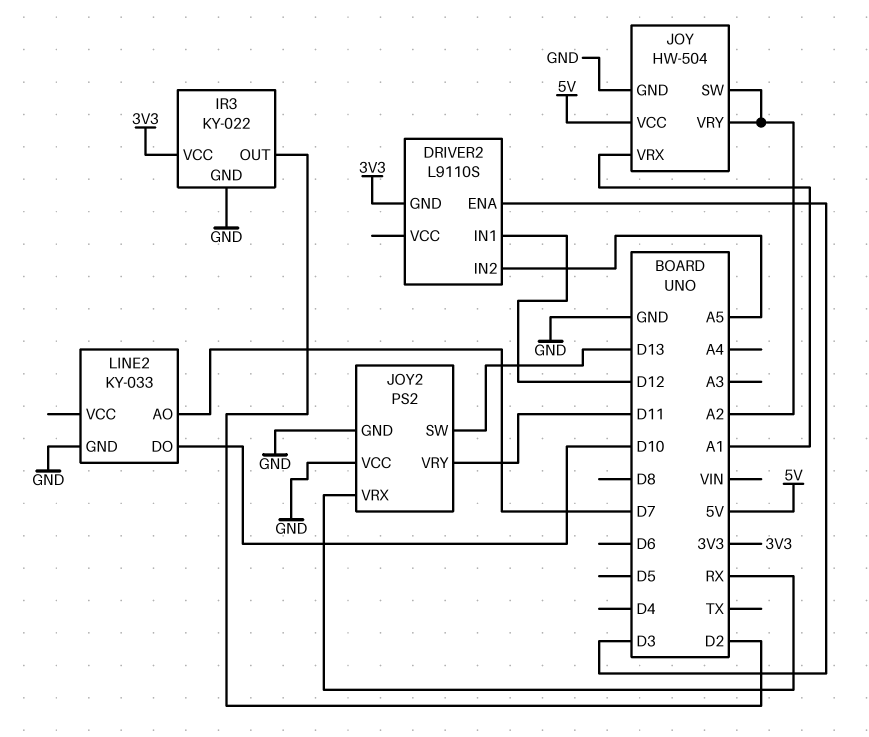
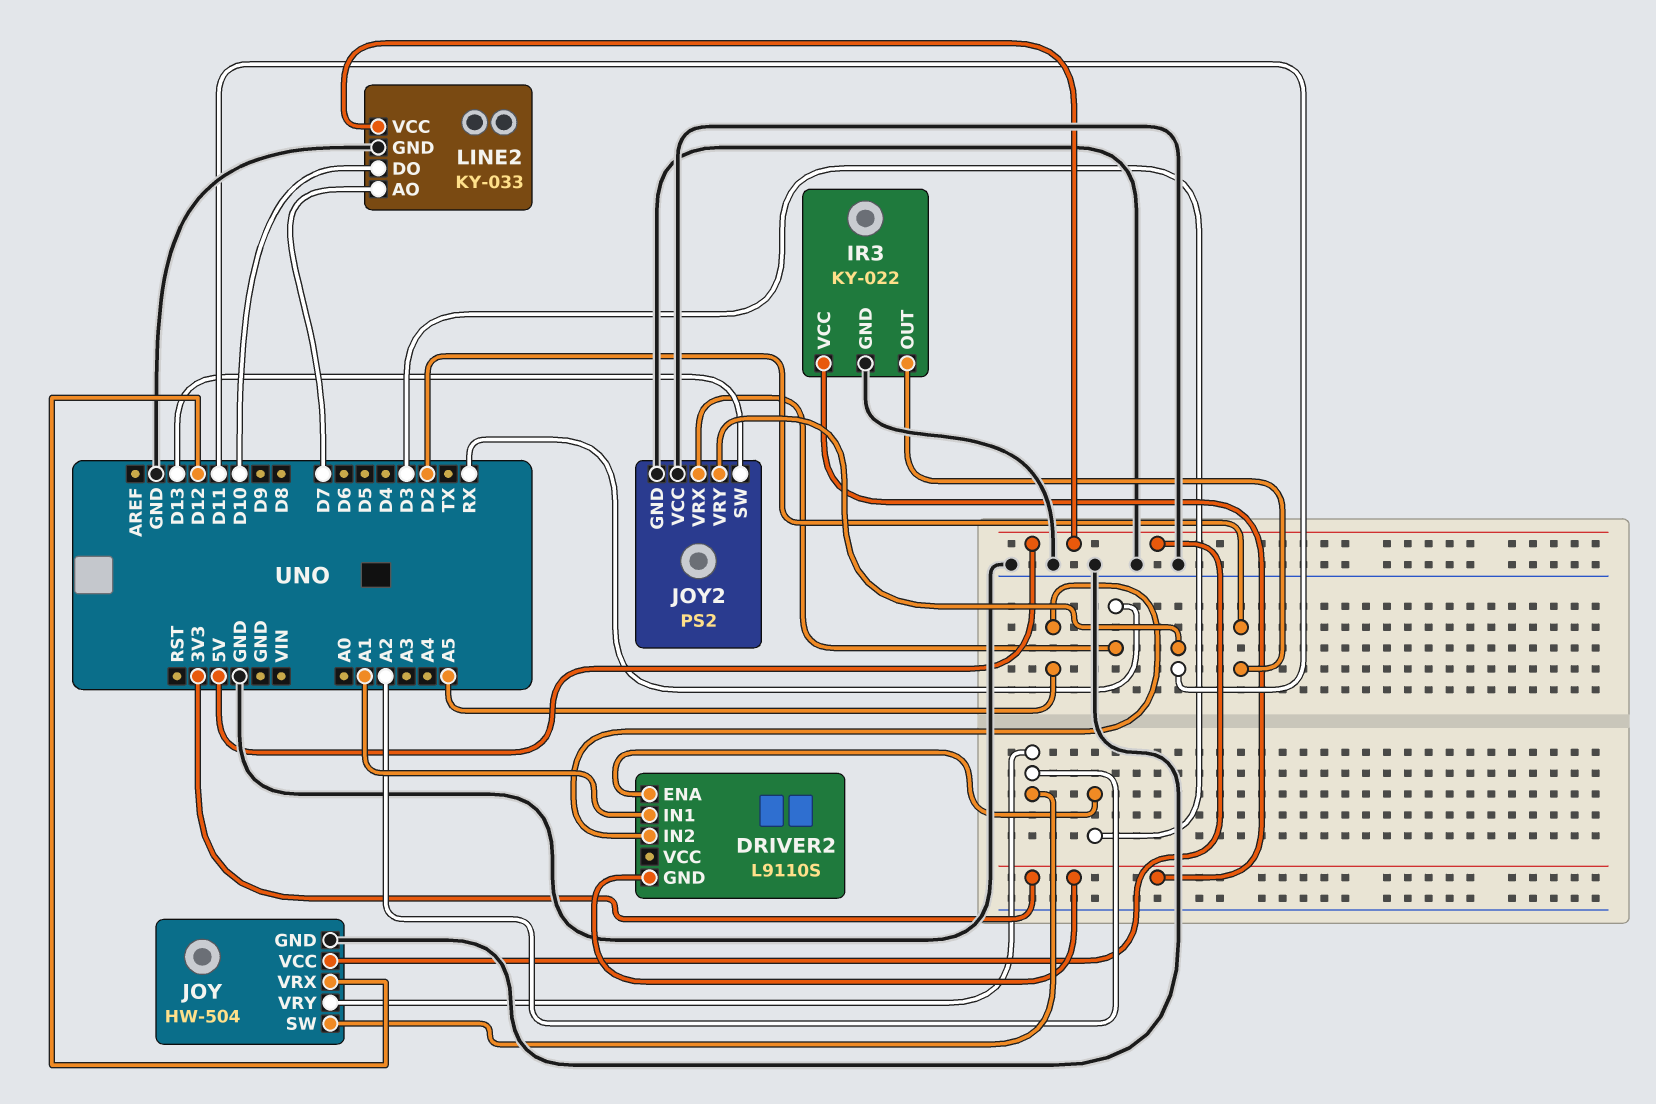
DRIVER2 pin IN1: D12 -> A1
JOY pin VRX: A1 -> D12
LINE2 pin VCC: none -> 5V

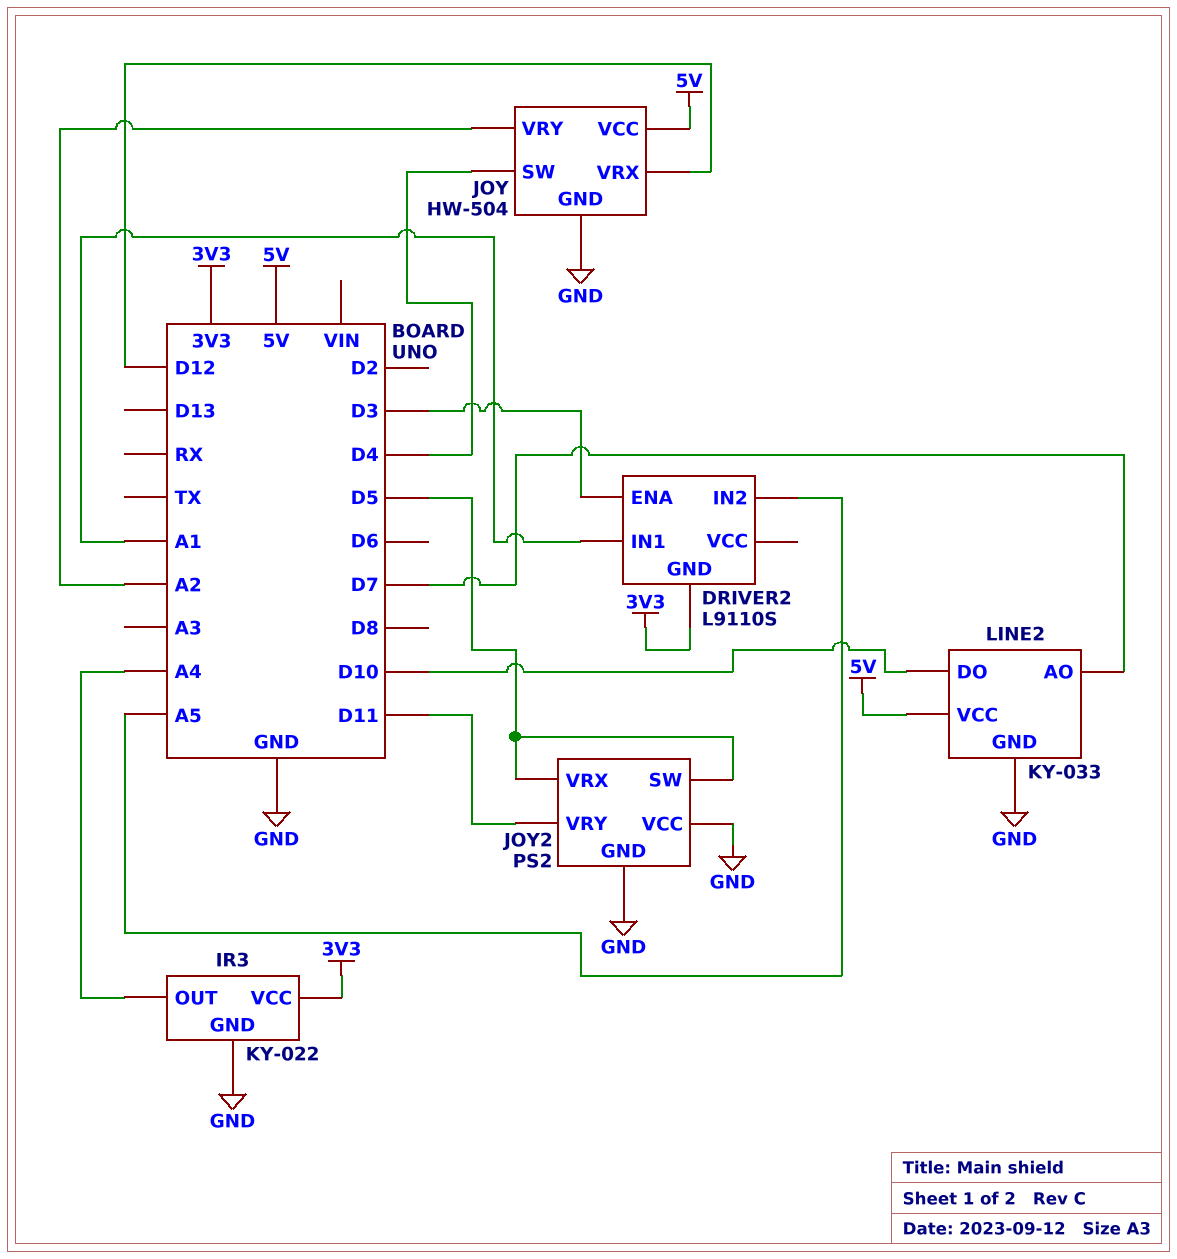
IR3 pin OUT: D2 -> A4
JOY pin SW: A2 -> D4
JOY2 pin SW: D13 -> D5
JOY2 pin VRX: RX -> D5

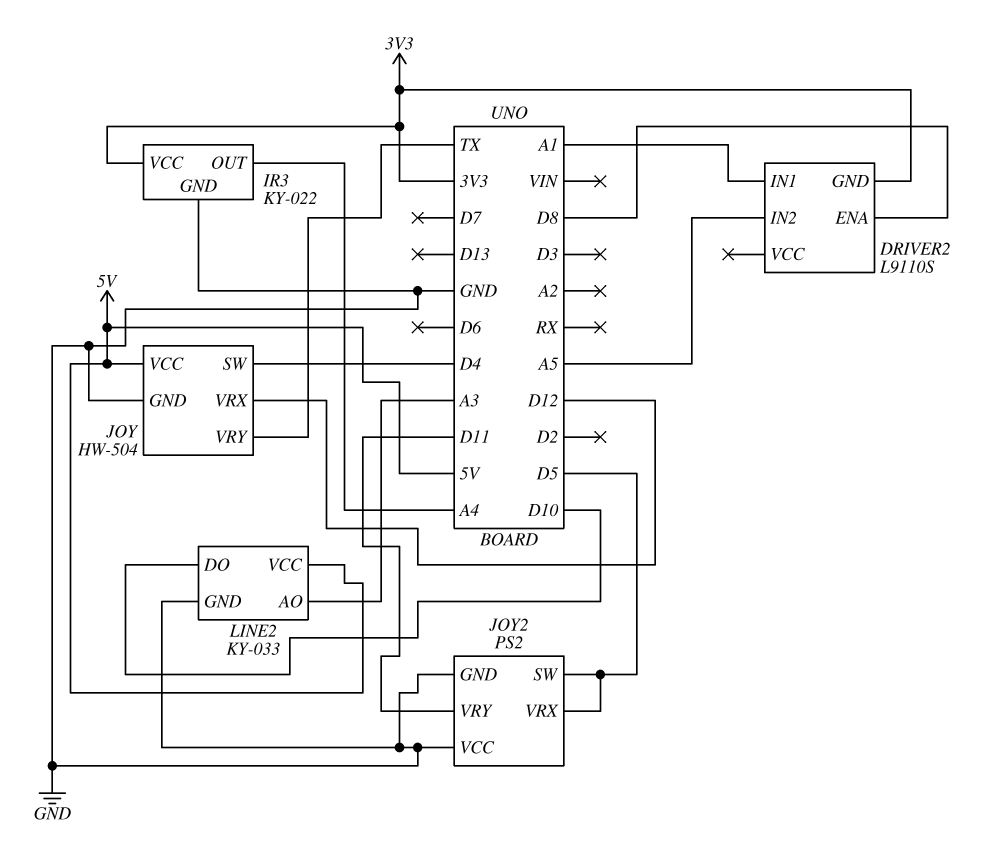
DRIVER2 pin ENA: D3 -> D8
JOY pin VRY: A2 -> TX
LINE2 pin AO: D7 -> A3

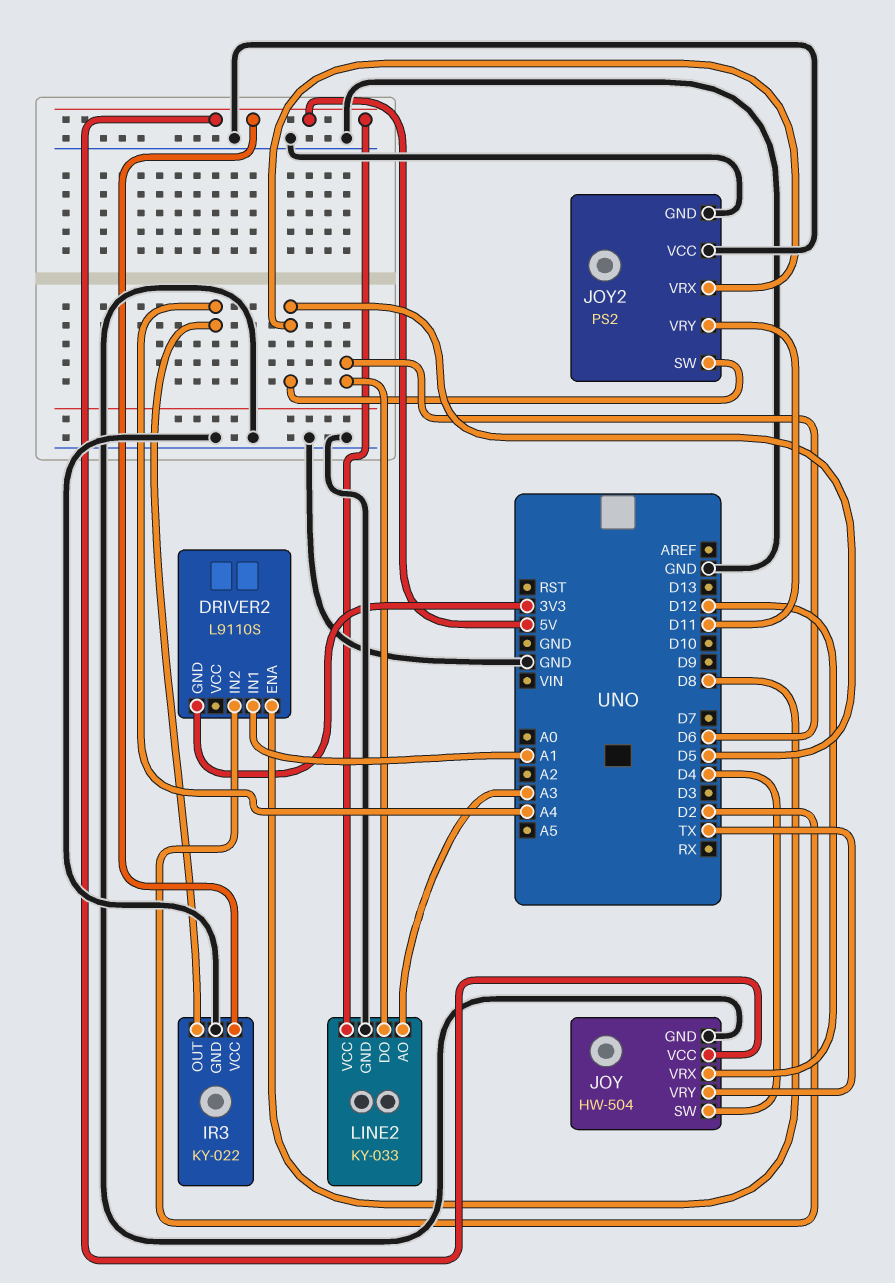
DRIVER2 pin IN2: A5 -> D2
IR3 pin VCC: 3V3 -> 5V
LINE2 pin DO: D10 -> D6

